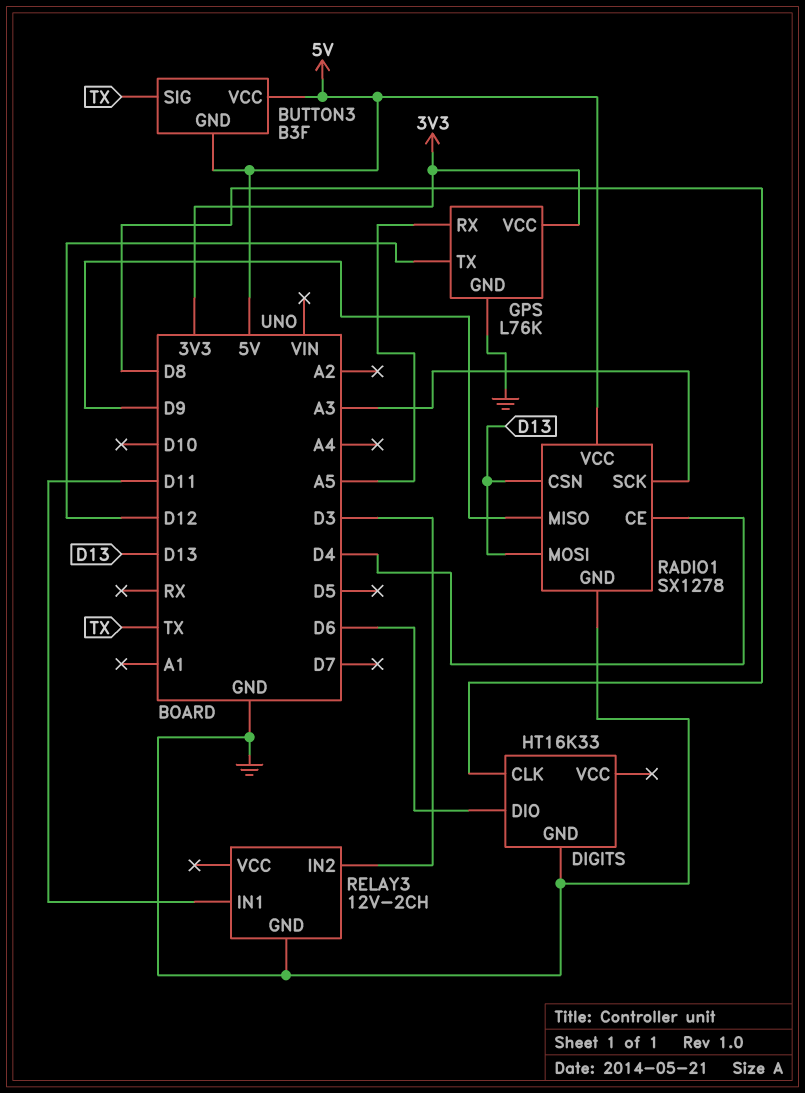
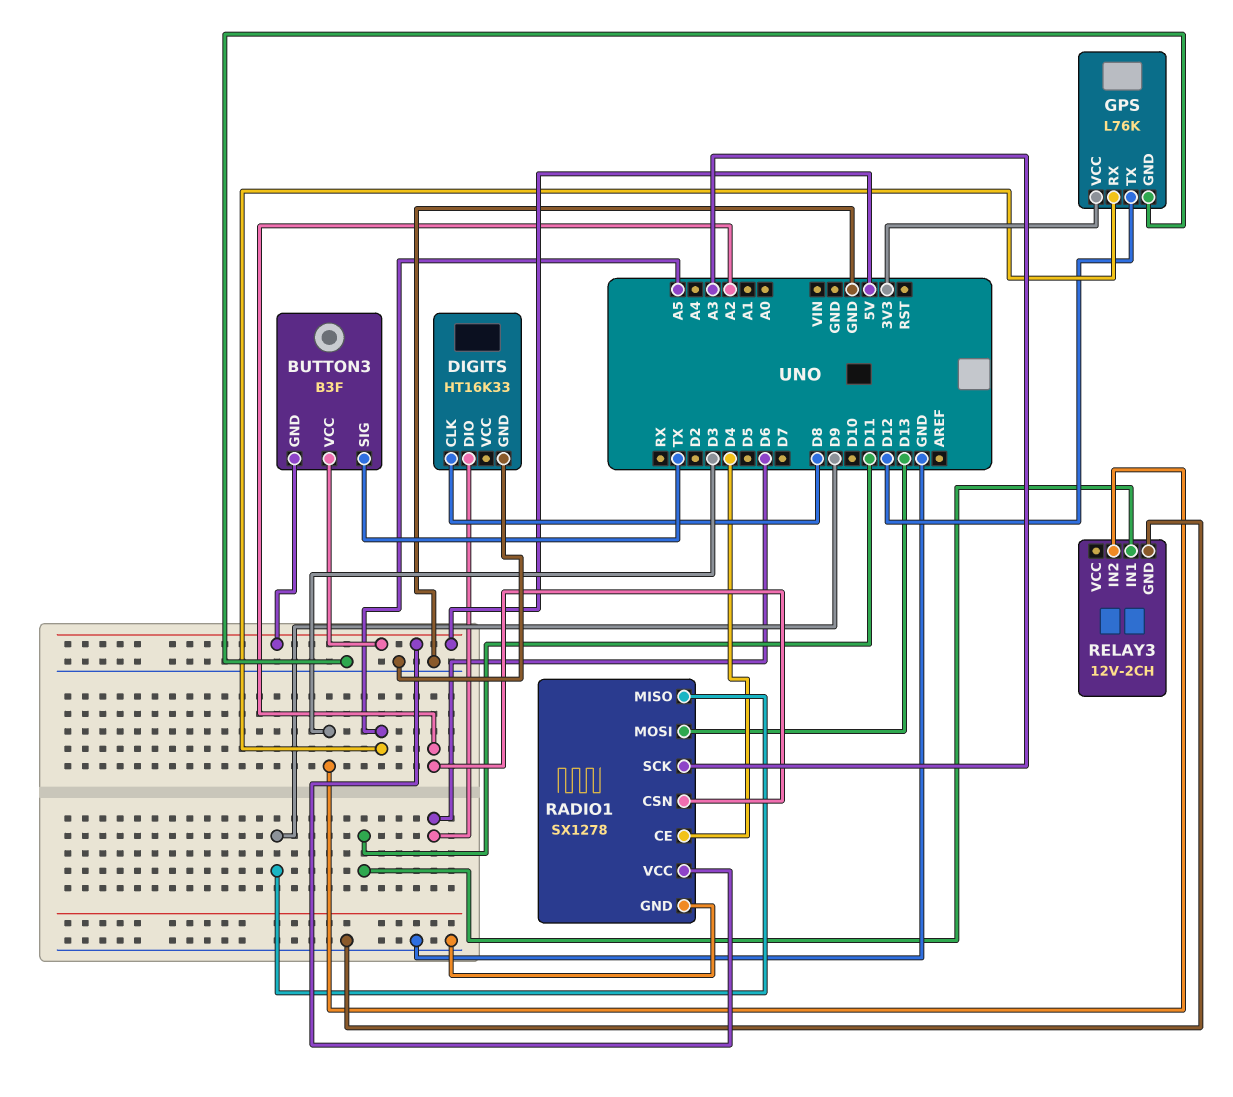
RADIO1 pin CSN: D13 -> A2

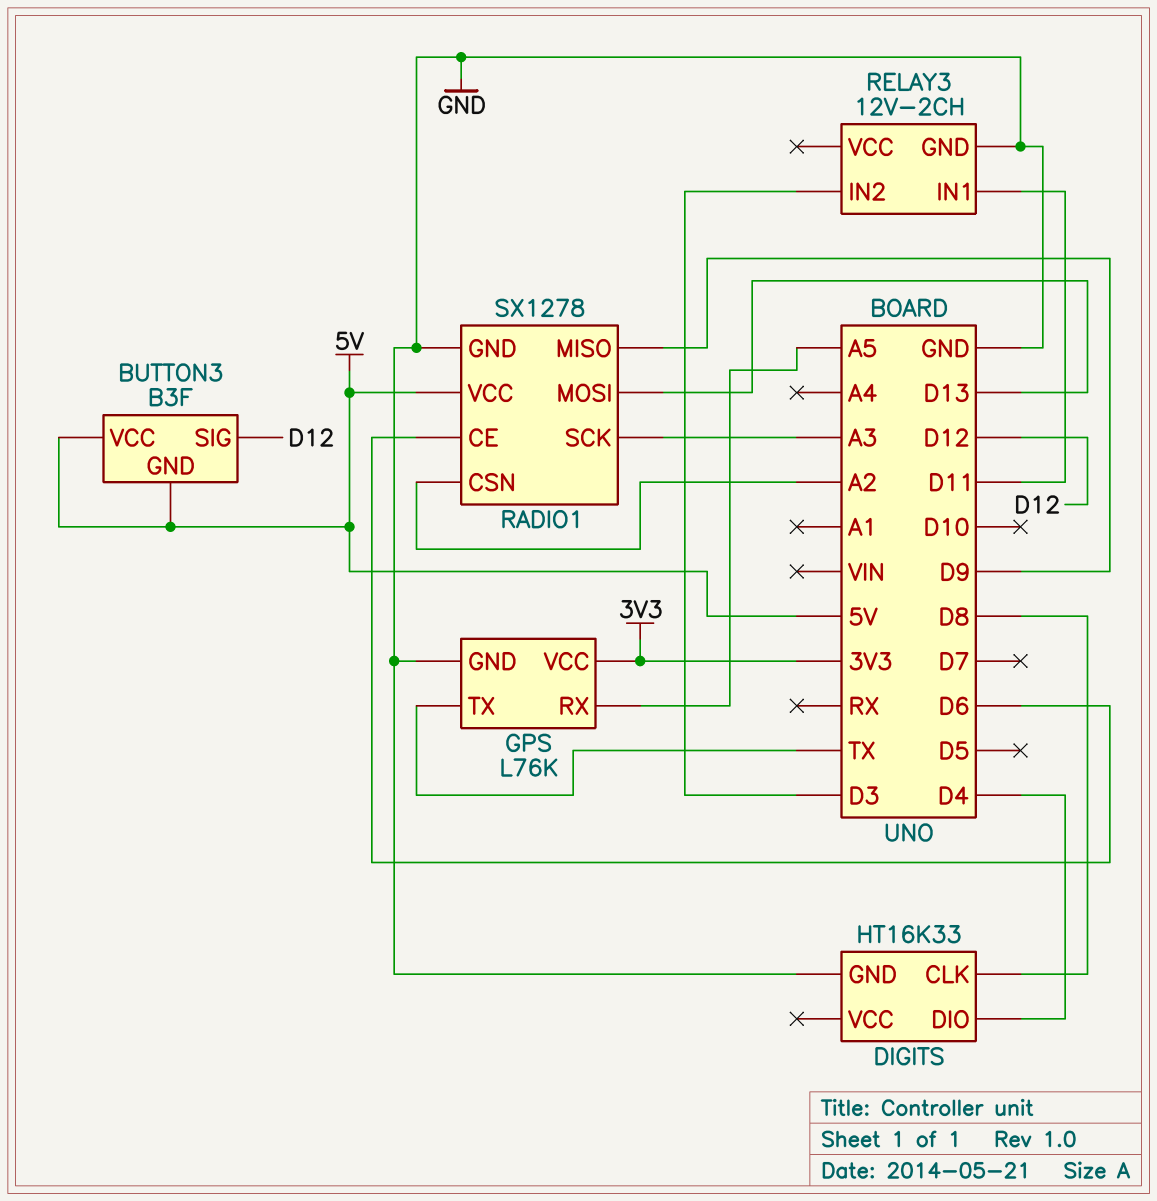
BUTTON3 pin SIG: TX -> D12
DIGITS pin DIO: D6 -> D4
GPS pin TX: D12 -> TX
RADIO1 pin CE: D4 -> D6

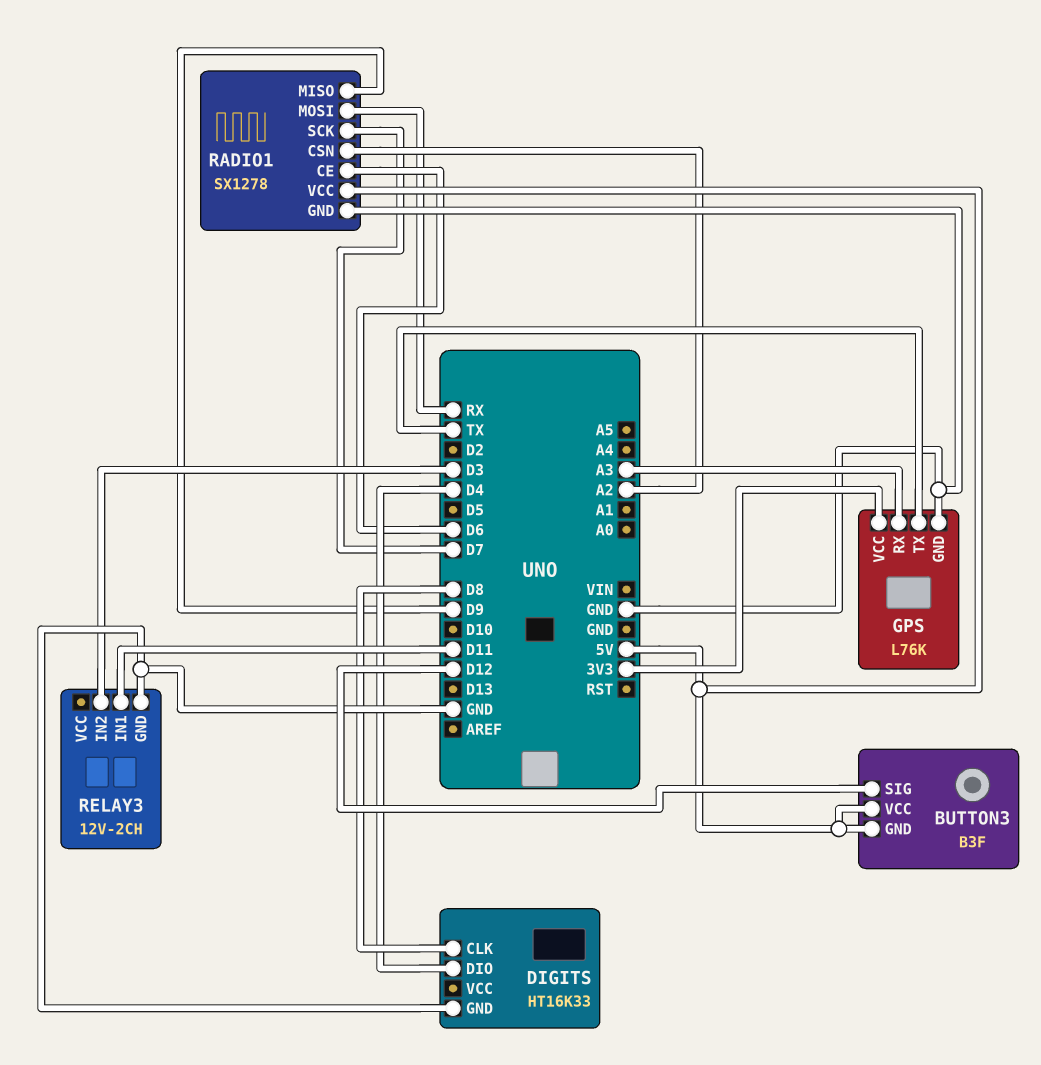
GPS pin RX: A5 -> A3
RADIO1 pin MOSI: D13 -> RX
RADIO1 pin SCK: A3 -> D7

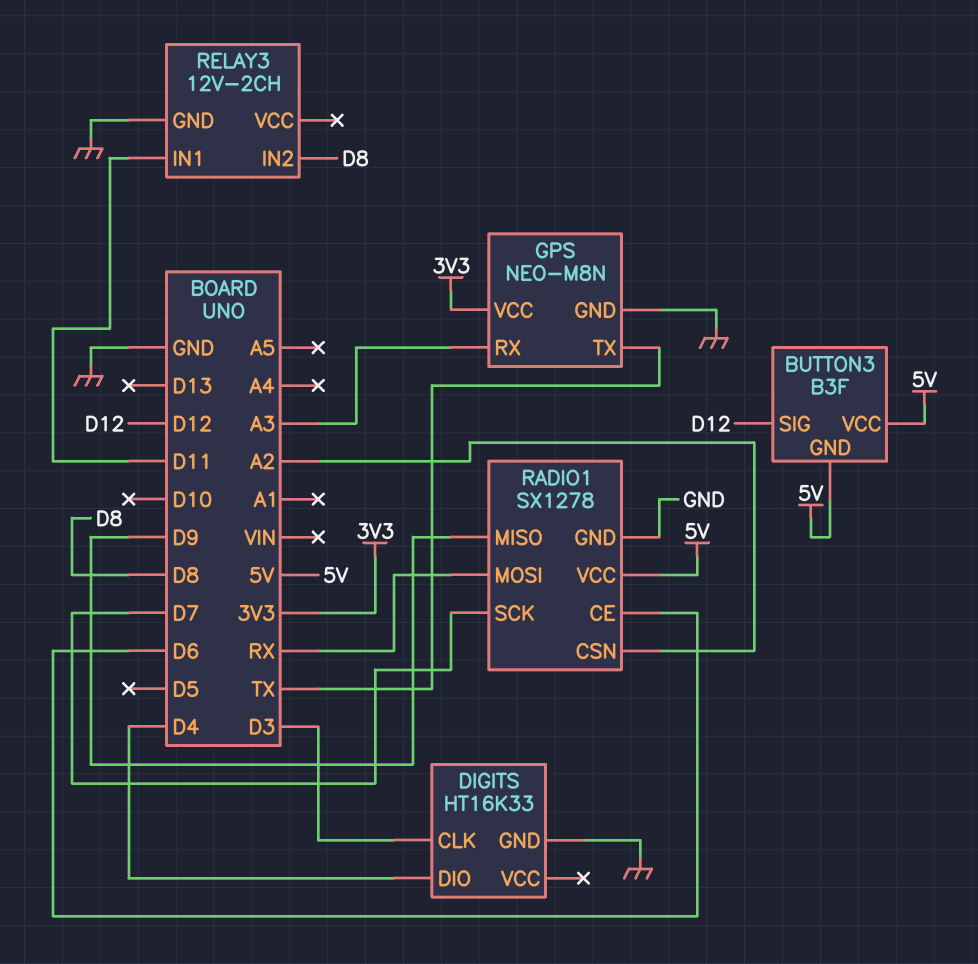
DIGITS pin CLK: D8 -> D3
GPS: L76K -> NEO-M8N
RELAY3 pin IN2: D3 -> D8

